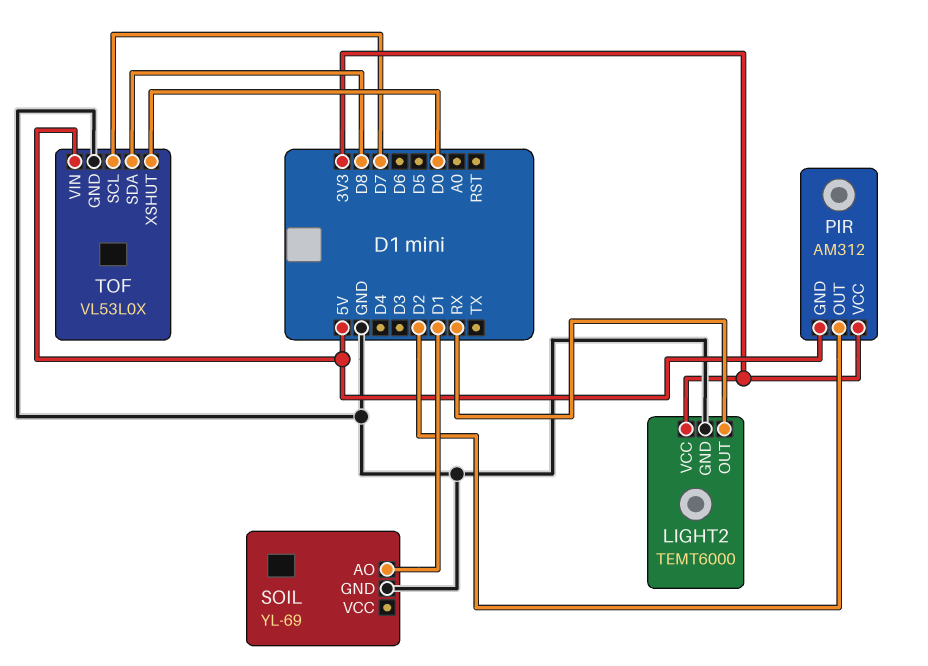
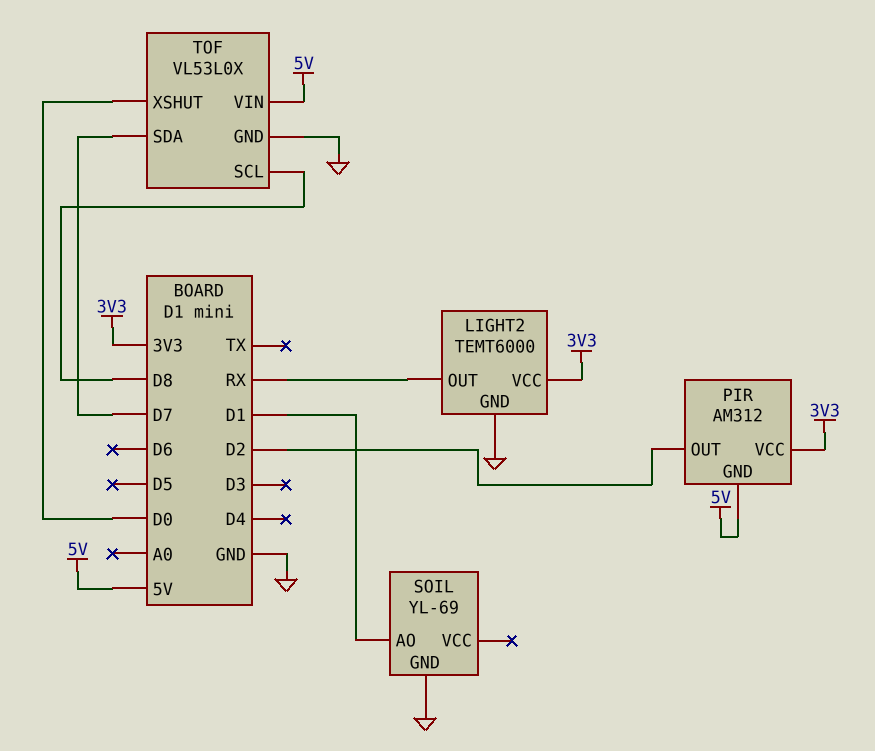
TOF pin SCL: D7 -> D8
TOF pin SDA: D8 -> D7

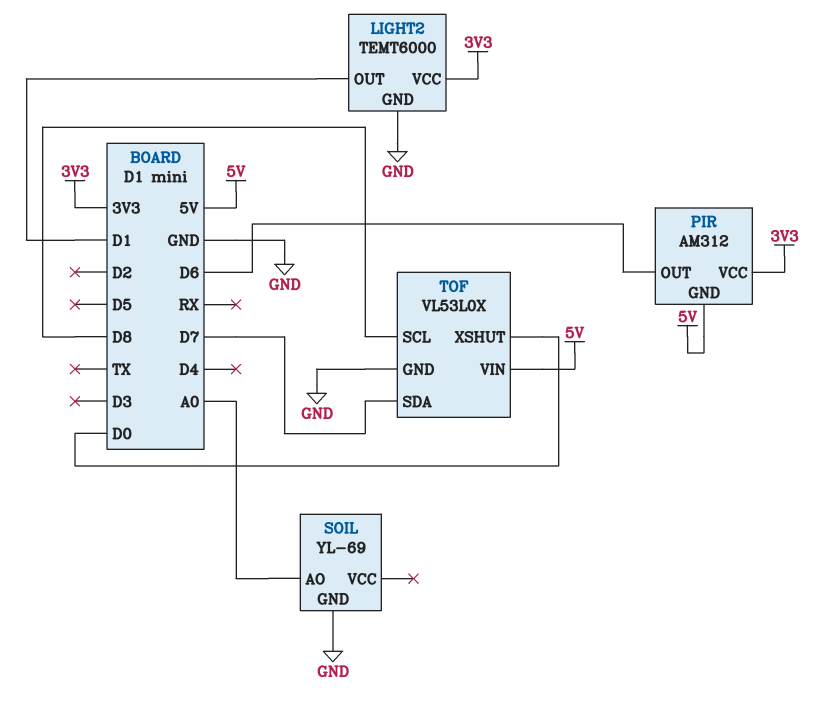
LIGHT2 pin OUT: RX -> D1
PIR pin OUT: D2 -> D6
SOIL pin AO: D1 -> A0

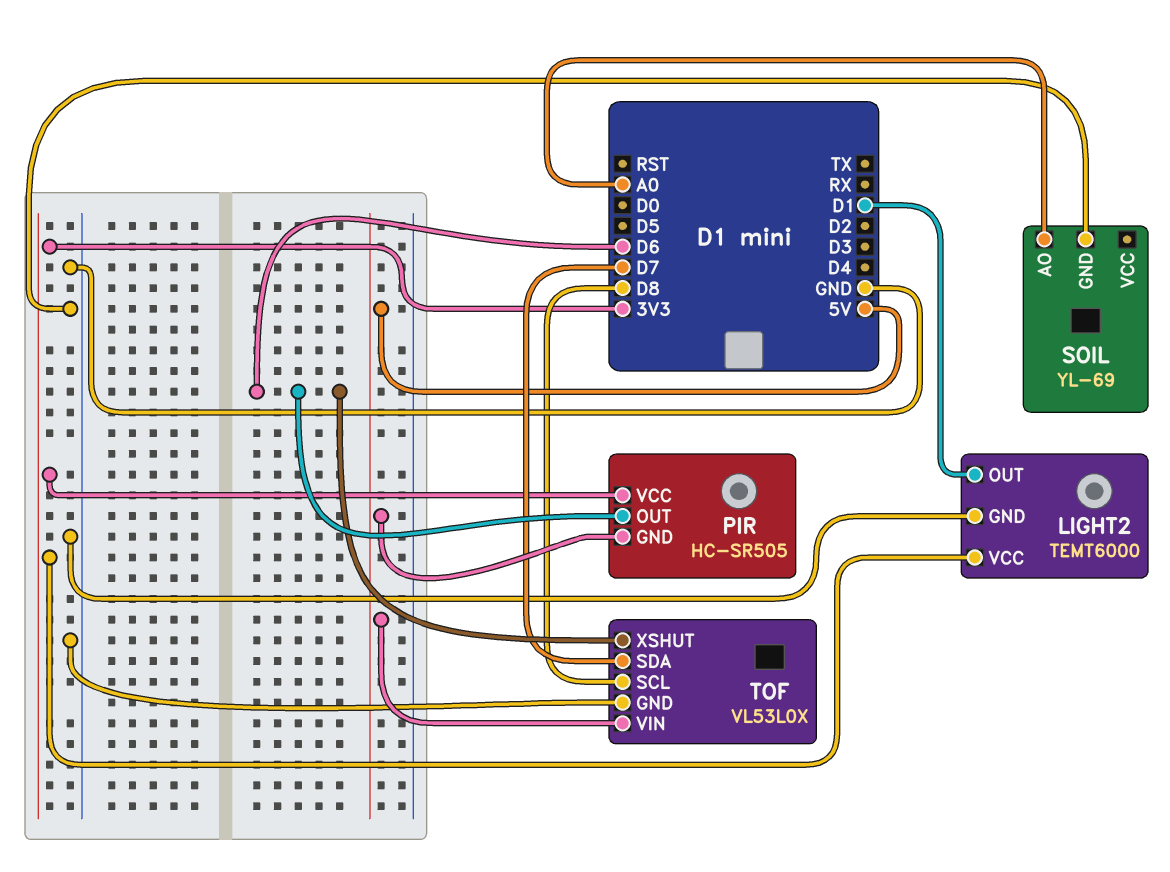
PIR: AM312 -> HC-SR505
TOF pin XSHUT: D0 -> D6

